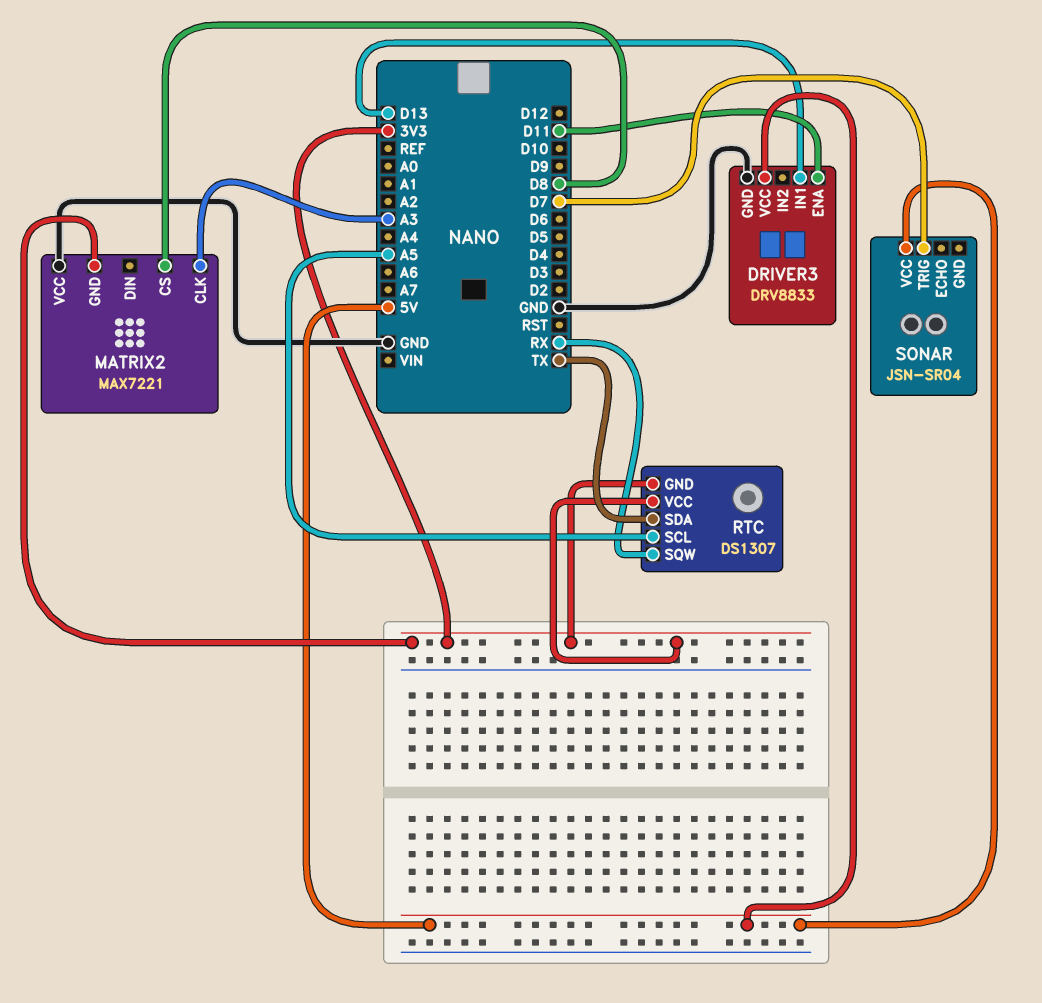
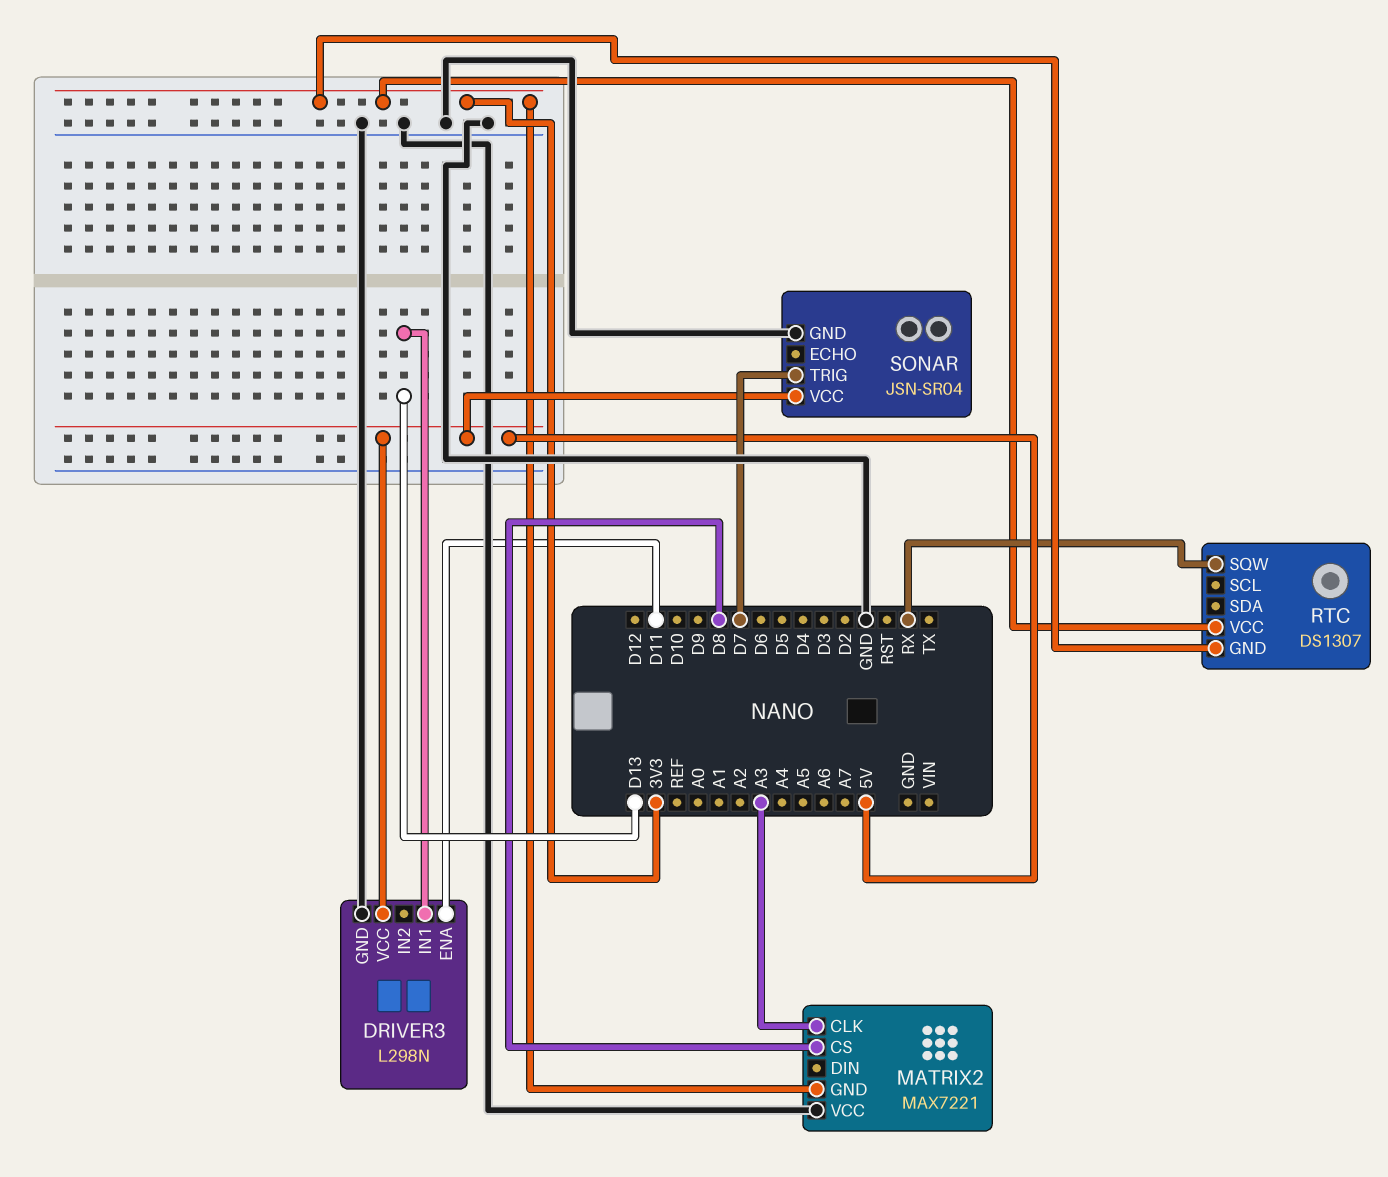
DRIVER3: DRV8833 -> L298N
RTC pin SCL: A5 -> none
RTC pin SDA: TX -> none
SONAR pin GND: none -> GND

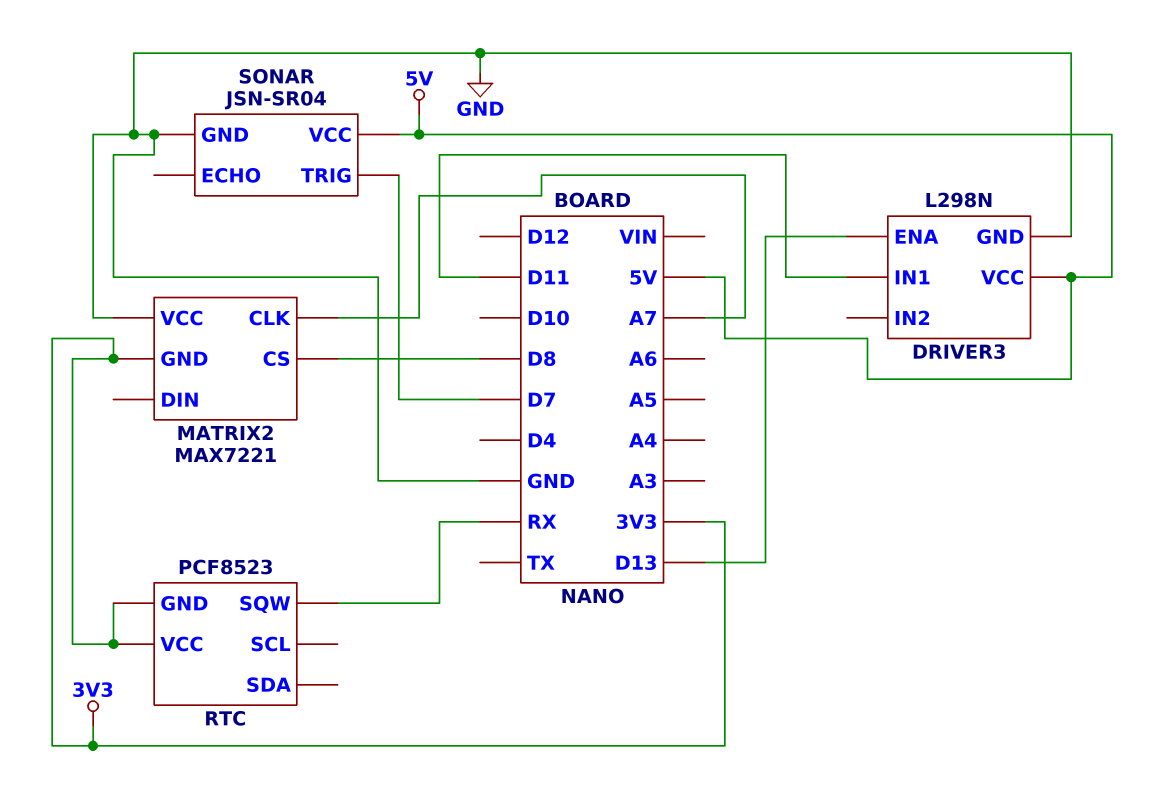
DRIVER3 pin ENA: D11 -> D13
DRIVER3 pin IN1: D13 -> D11
MATRIX2 pin CLK: A3 -> A7
RTC: DS1307 -> PCF8523

